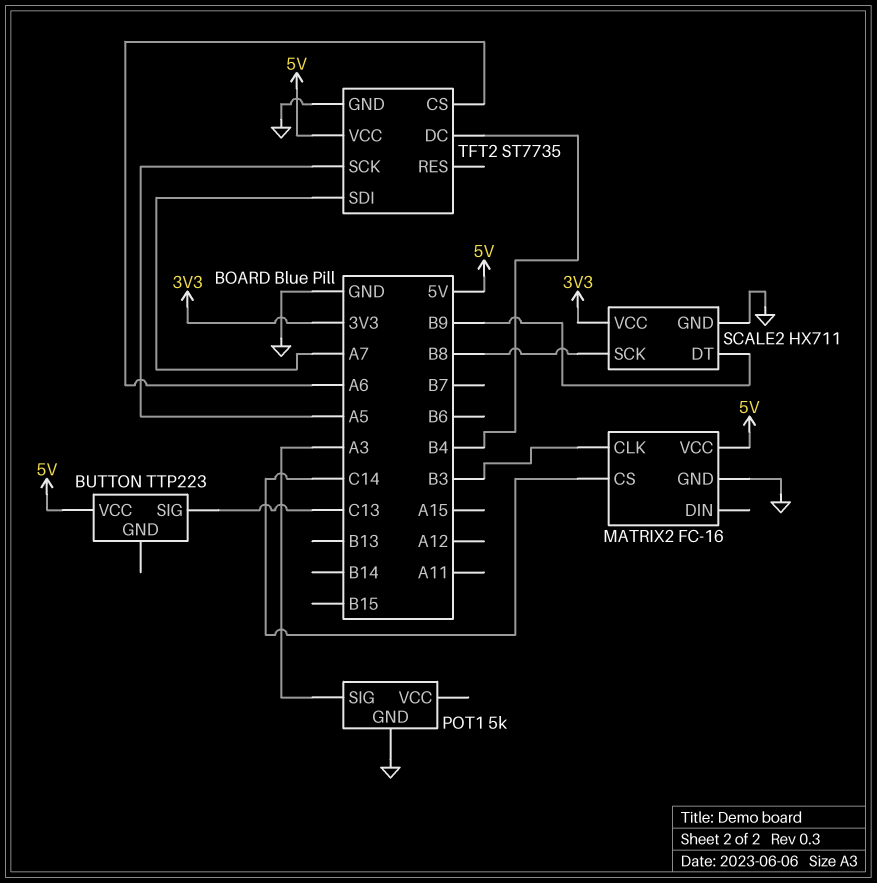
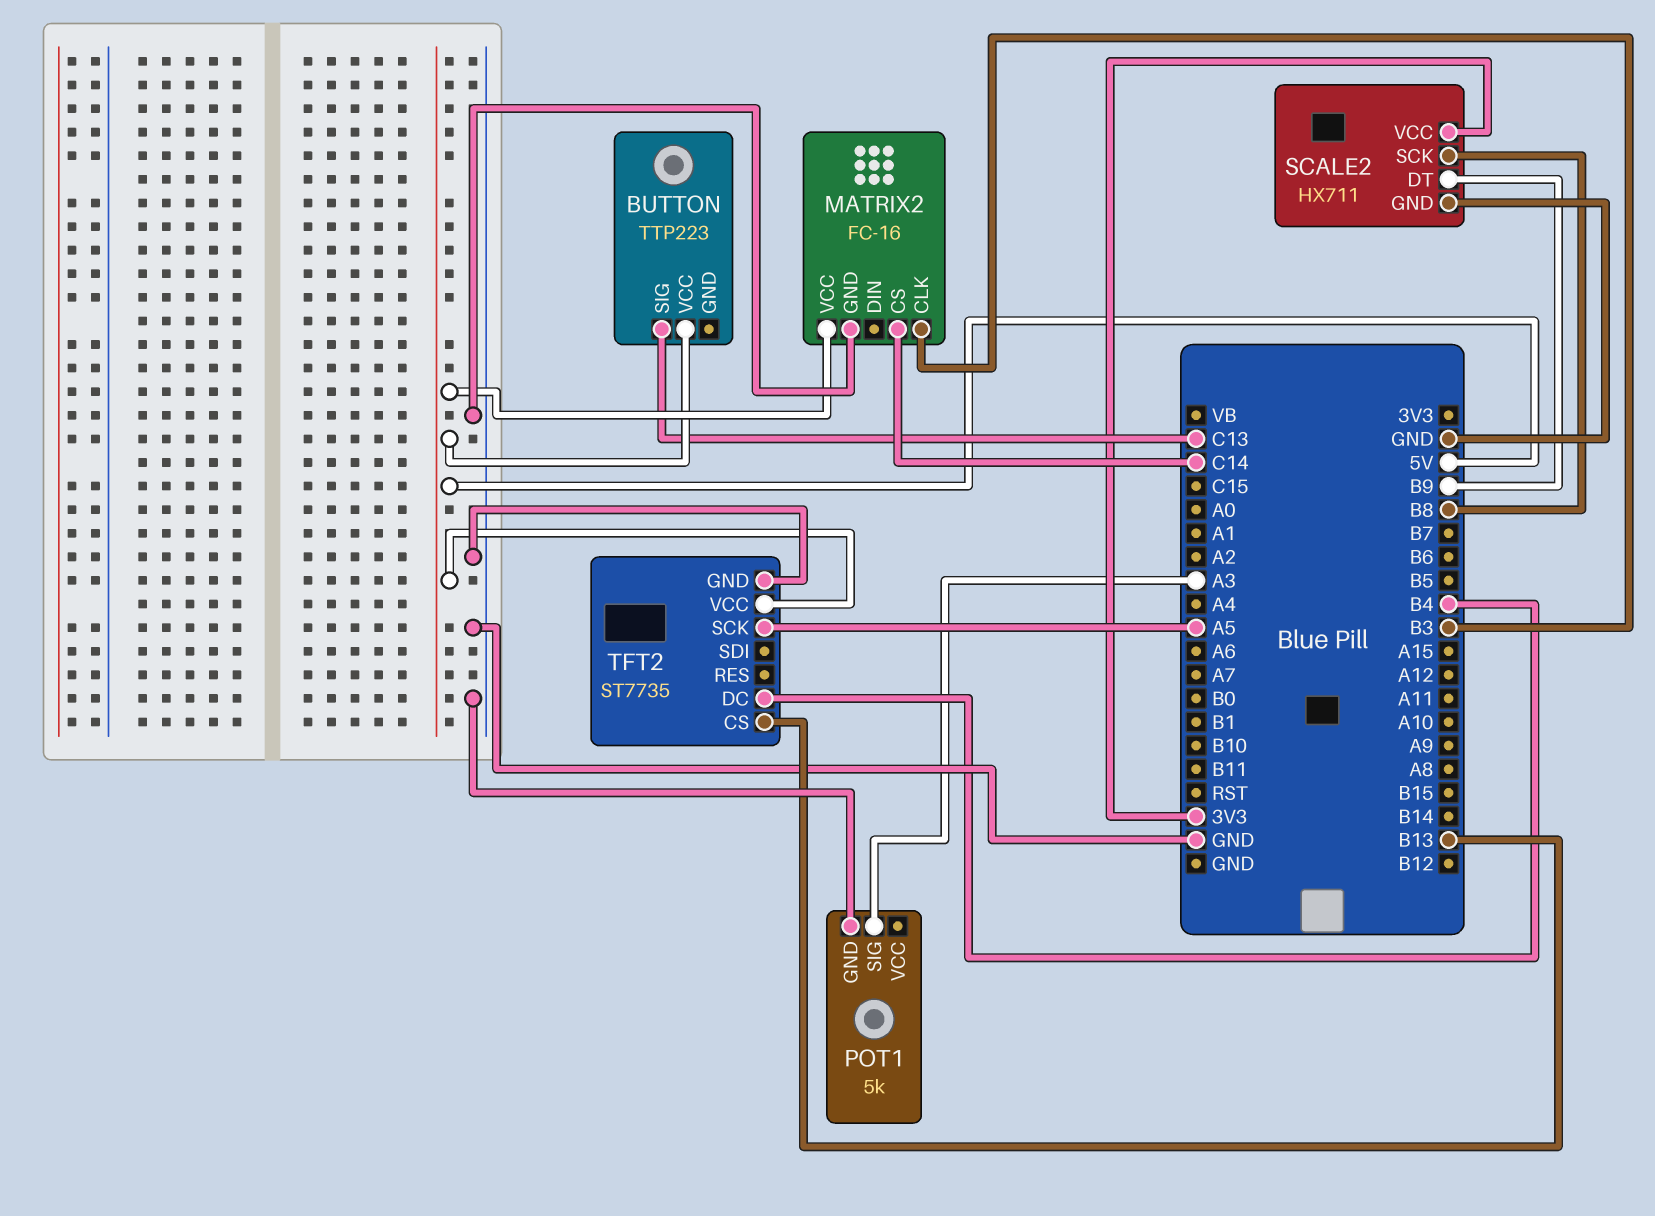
TFT2 pin CS: A6 -> B13
TFT2 pin SDI: A7 -> none

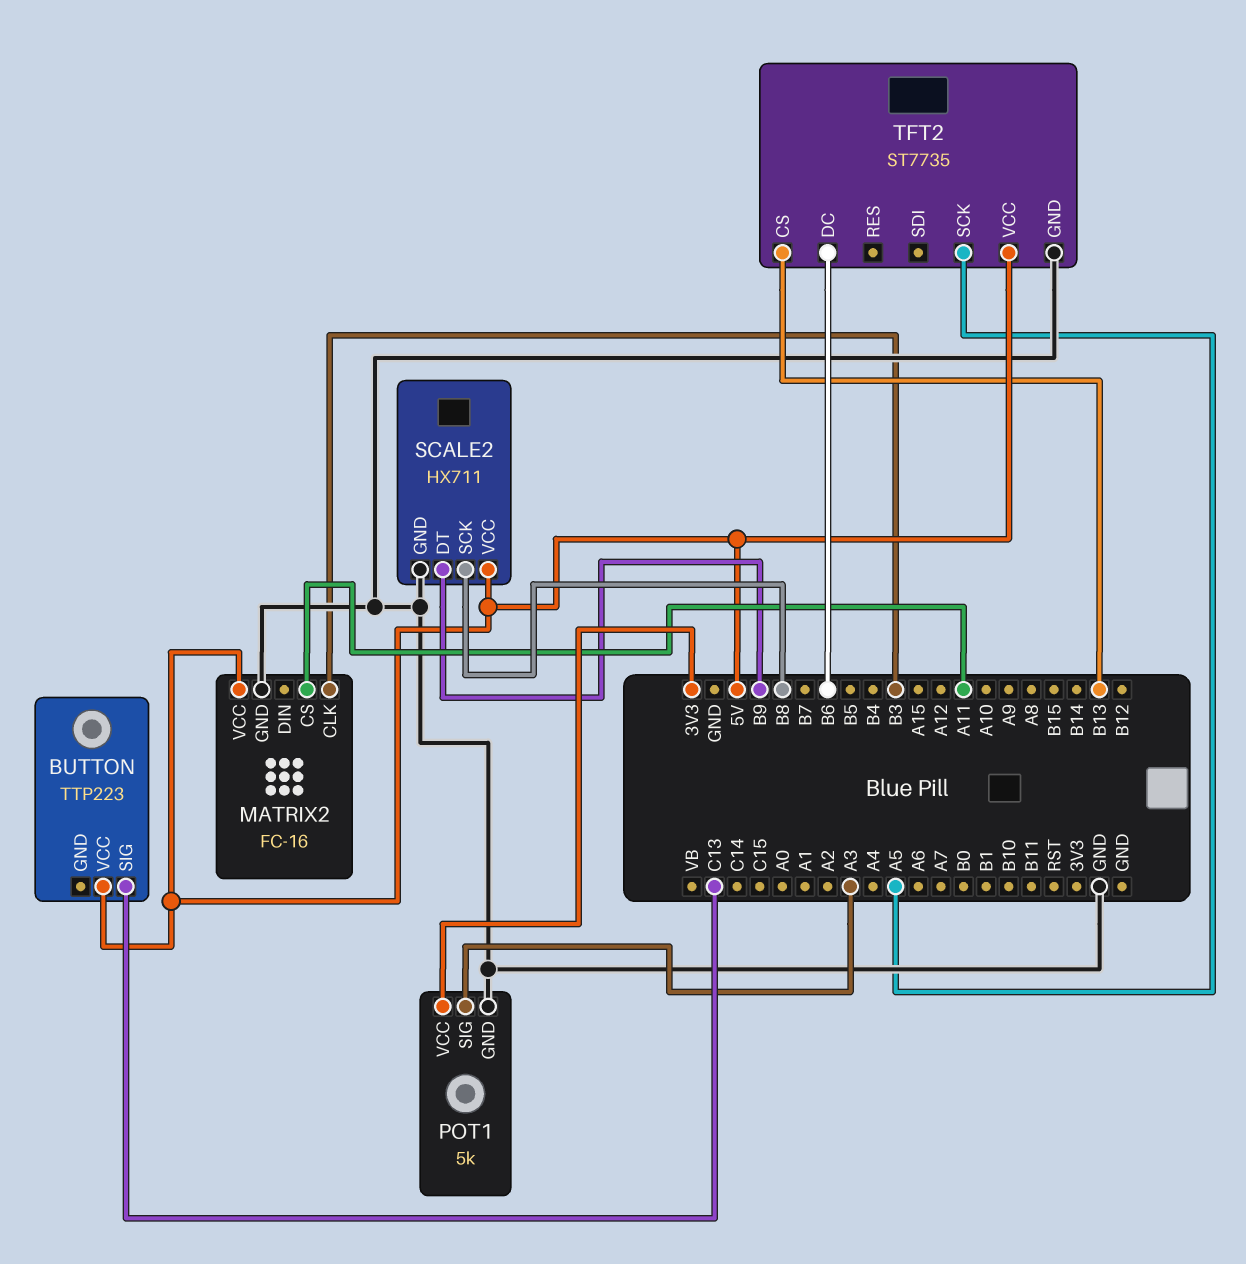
MATRIX2 pin CS: C14 -> A11
POT1 pin VCC: none -> 3V3
SCALE2 pin VCC: 3V3 -> 5V
TFT2 pin DC: B4 -> B6

